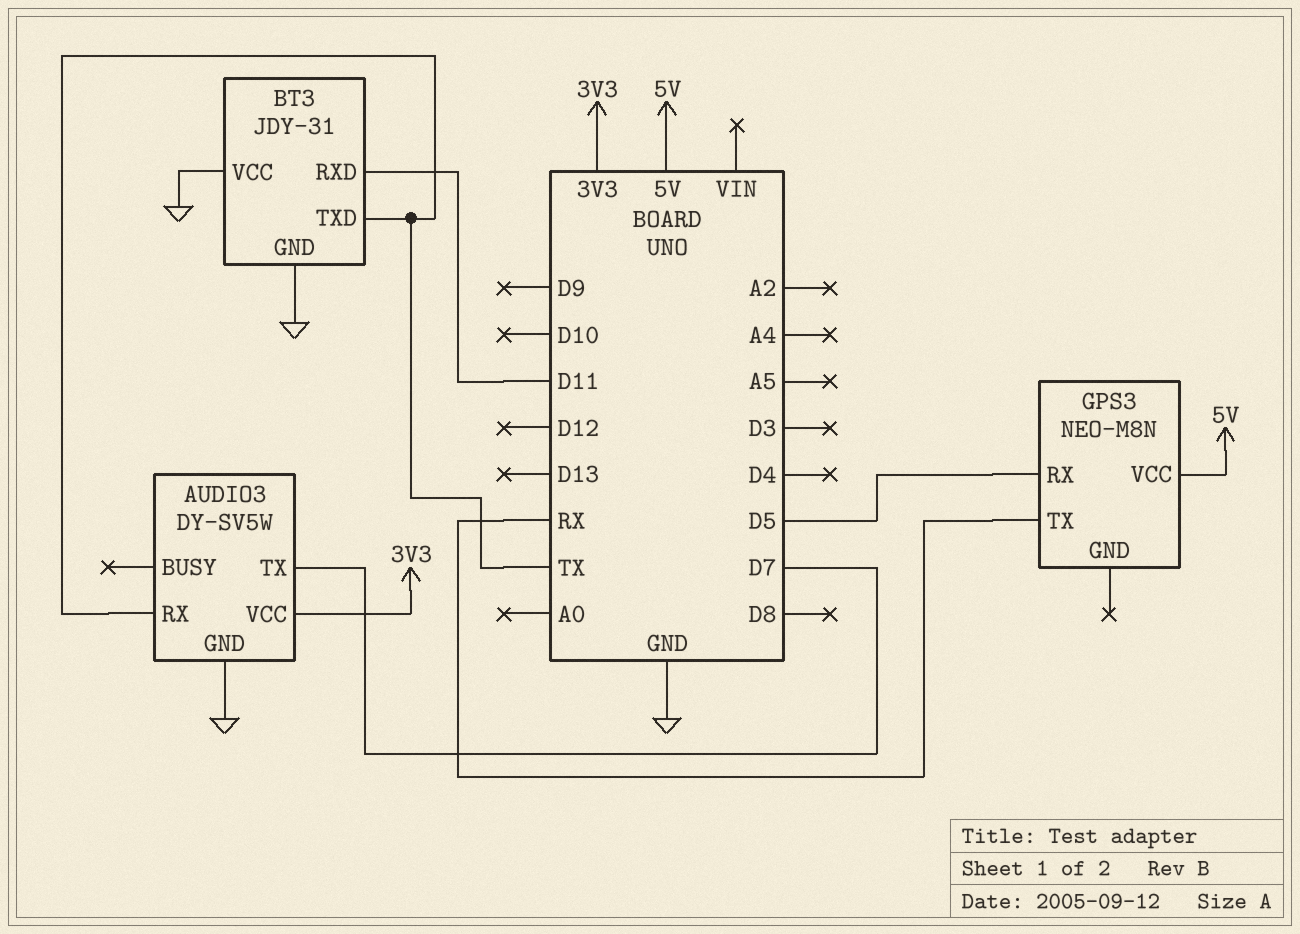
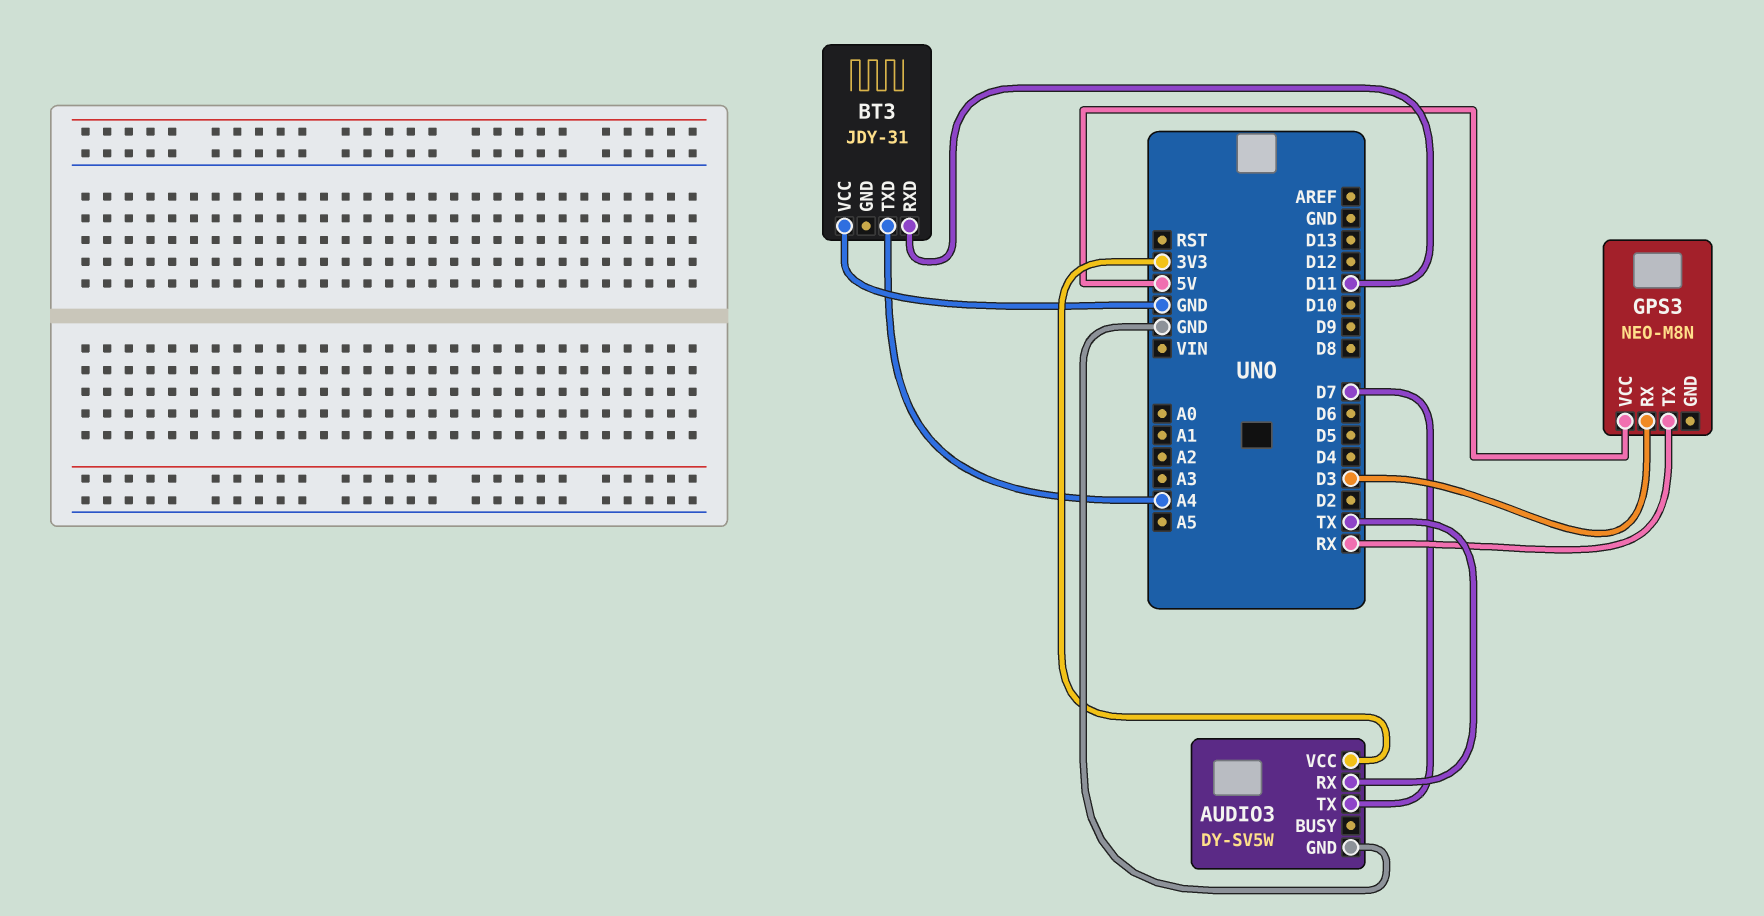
BT3 pin GND: GND -> none
BT3 pin TXD: TX -> A4
GPS3 pin RX: D5 -> D3

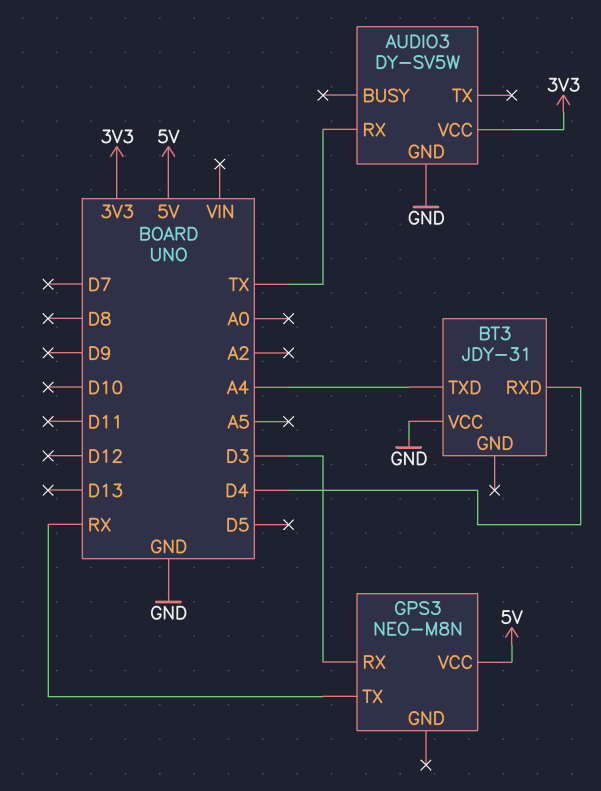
AUDIO3 pin TX: D7 -> none
BT3 pin RXD: D11 -> D4

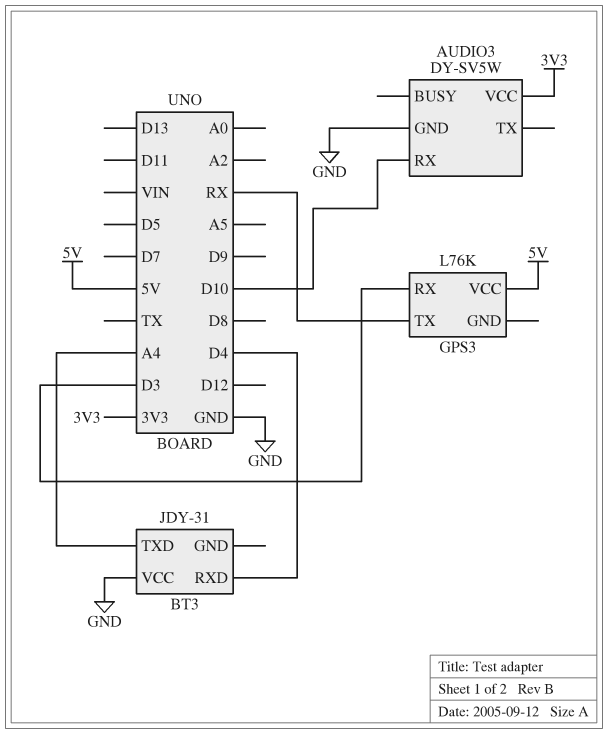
AUDIO3 pin RX: TX -> D10
GPS3: NEO-M8N -> L76K

